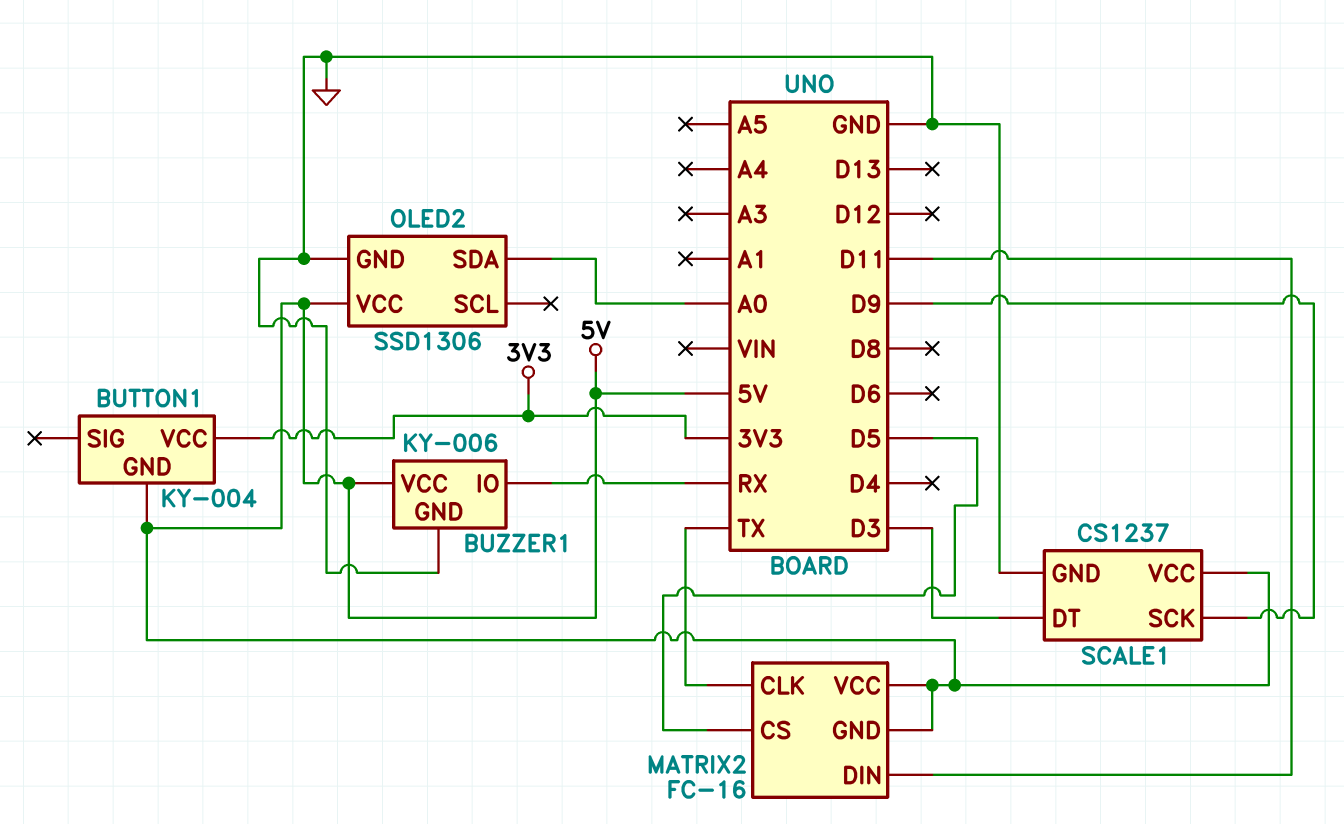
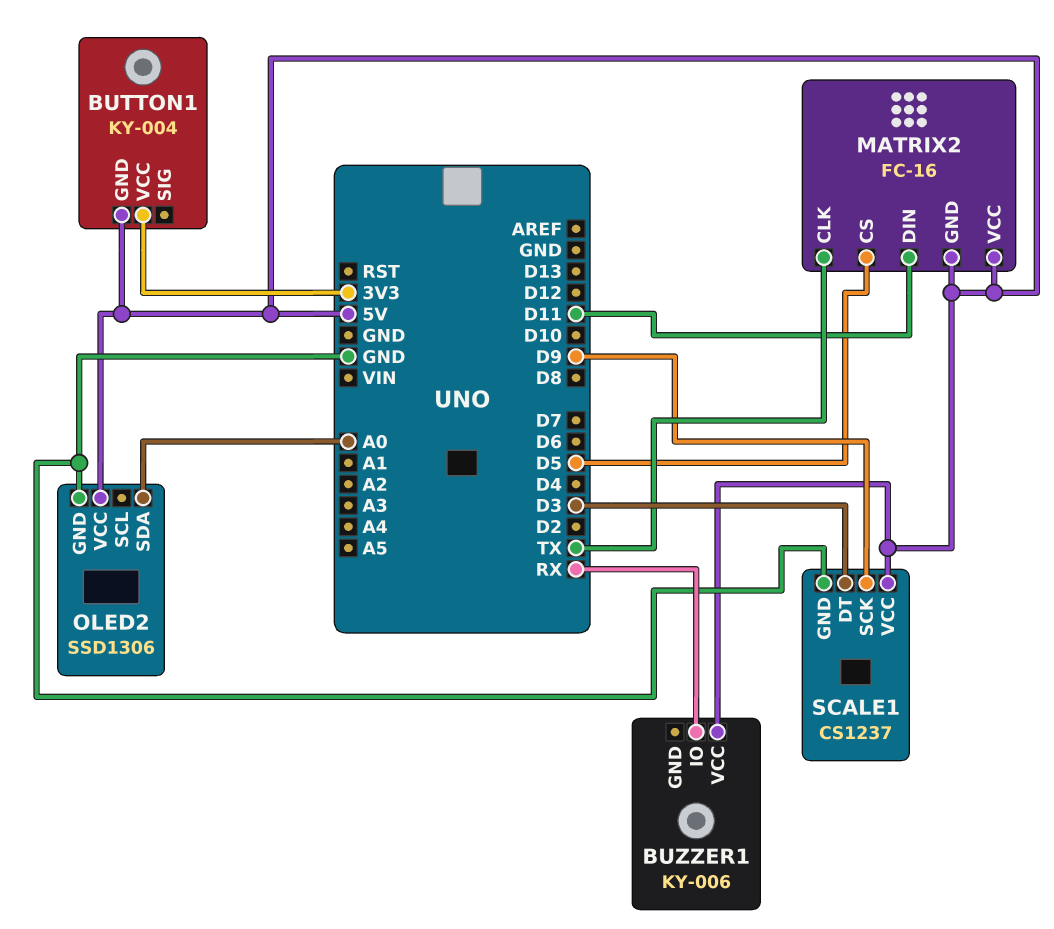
BUZZER1 pin GND: GND -> none

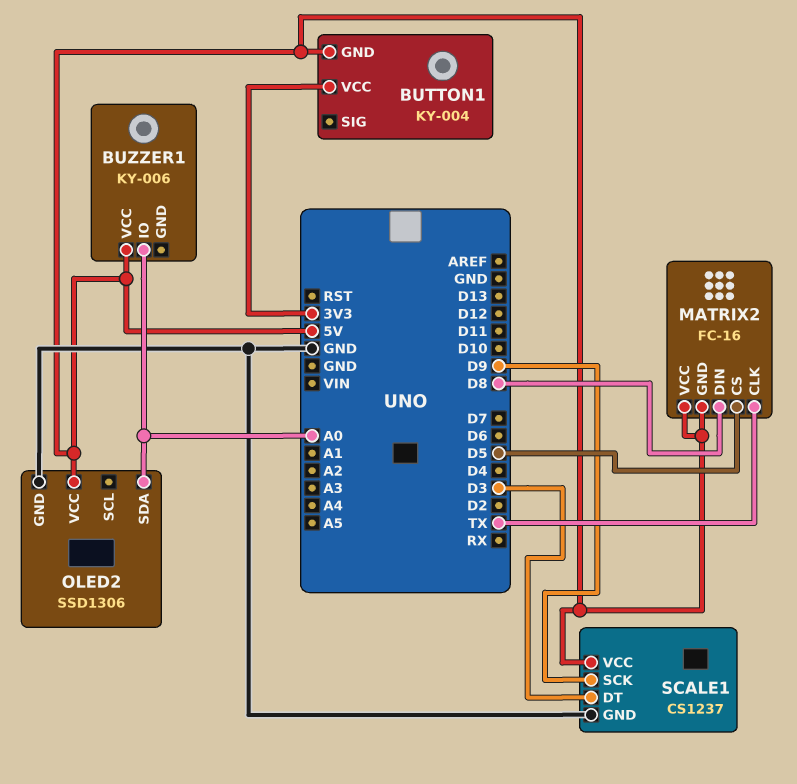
BUZZER1 pin IO: RX -> A0
MATRIX2 pin DIN: D11 -> D8

